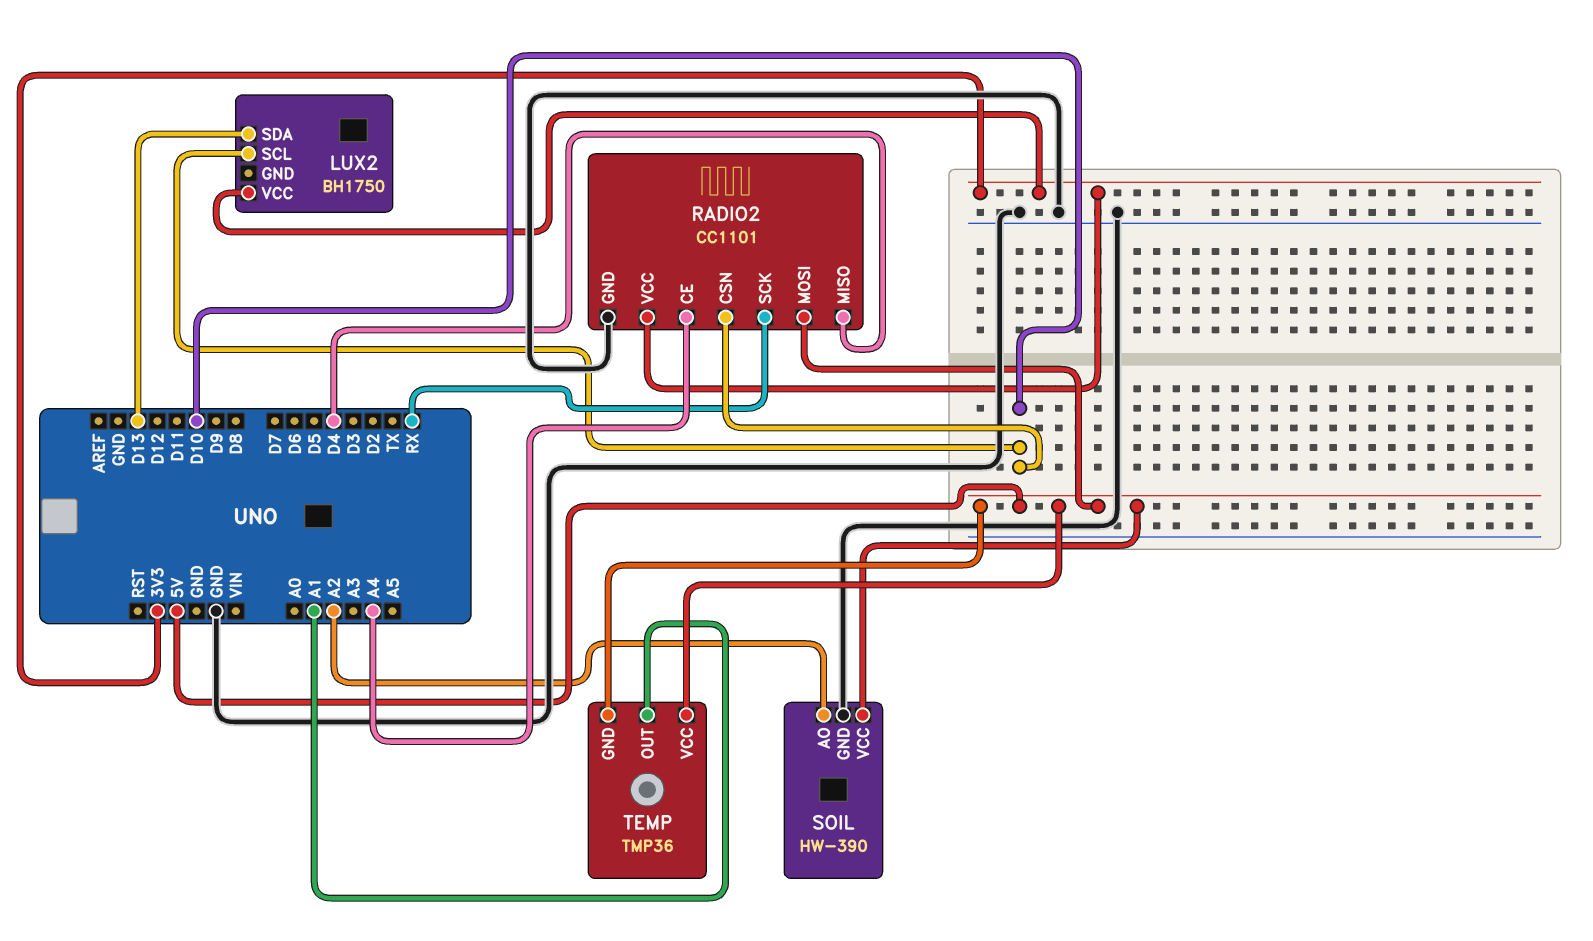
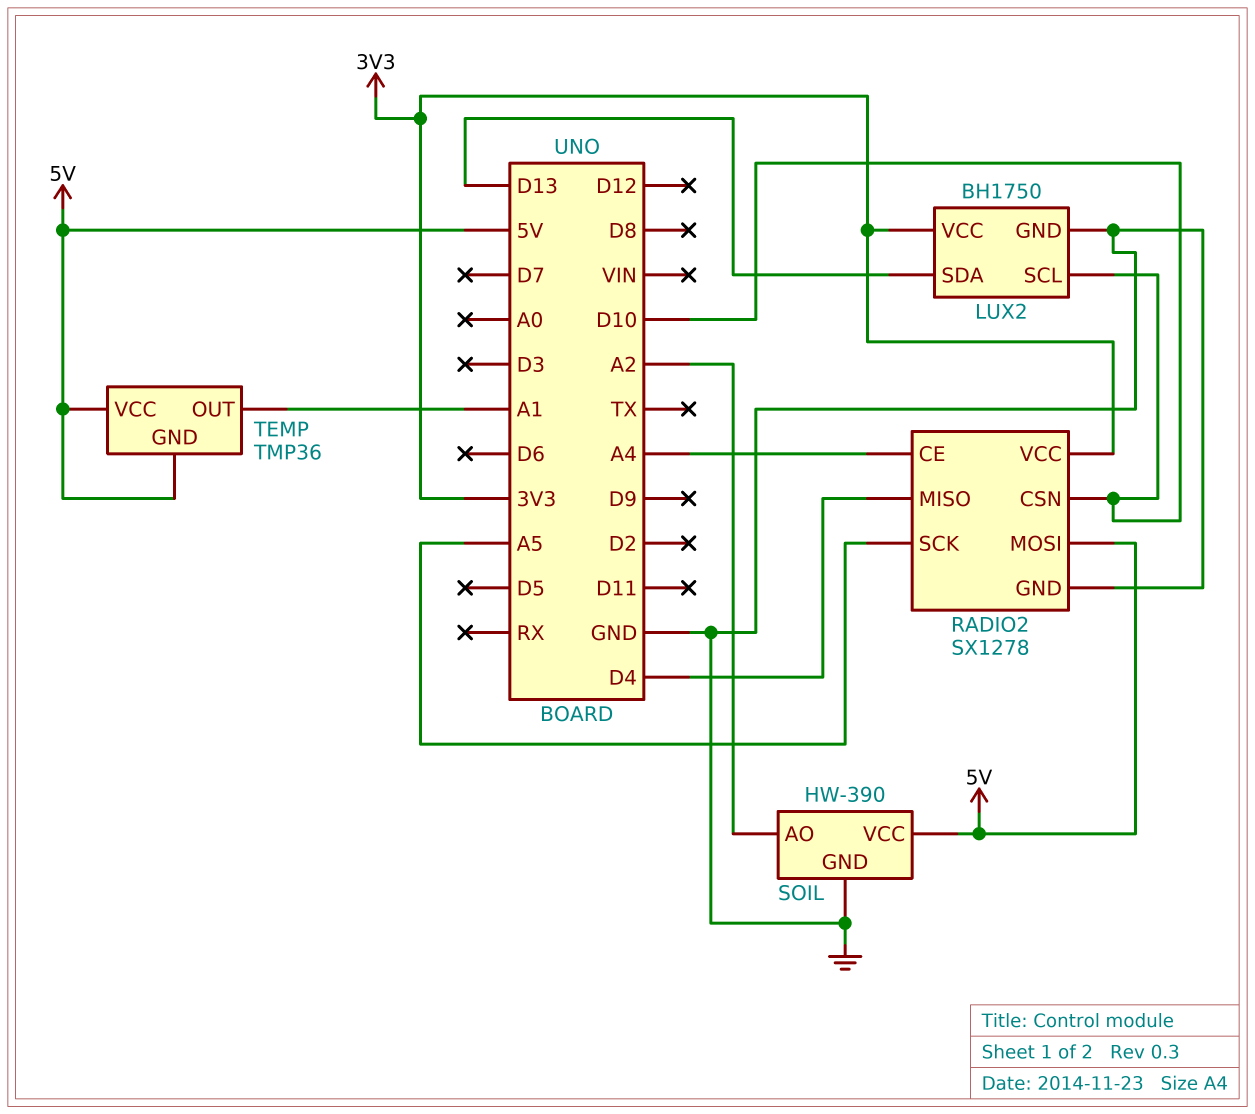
LUX2 pin GND: none -> GND
RADIO2: CC1101 -> SX1278
RADIO2 pin SCK: RX -> A5

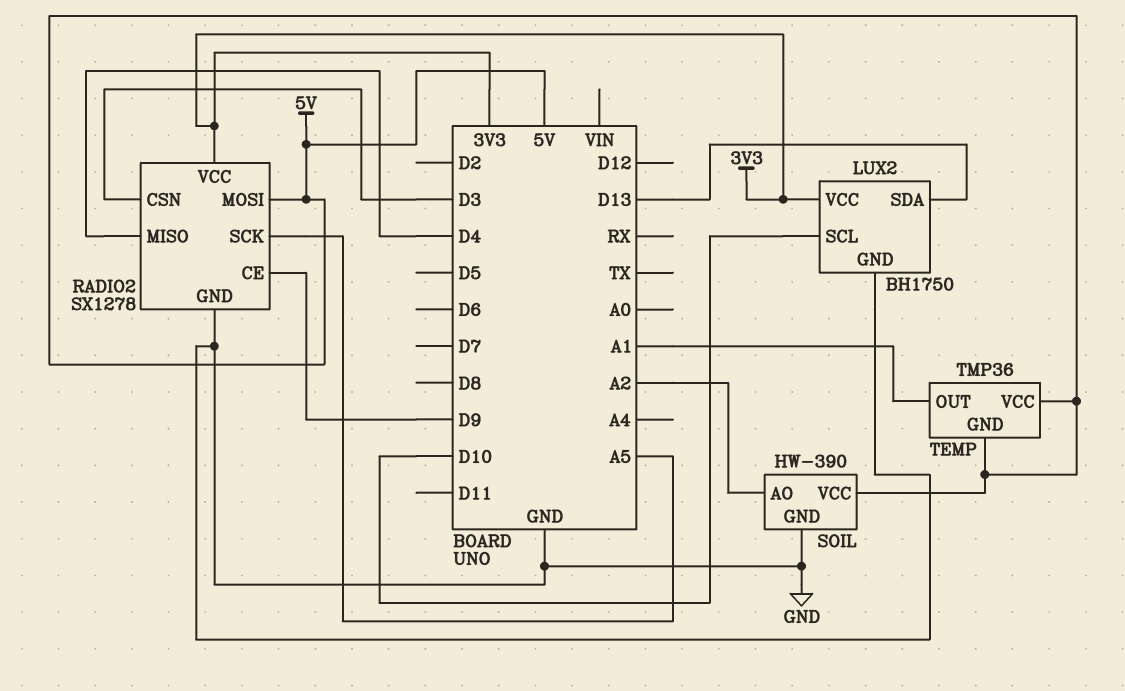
RADIO2 pin CE: A4 -> D9
RADIO2 pin CSN: D10 -> D3

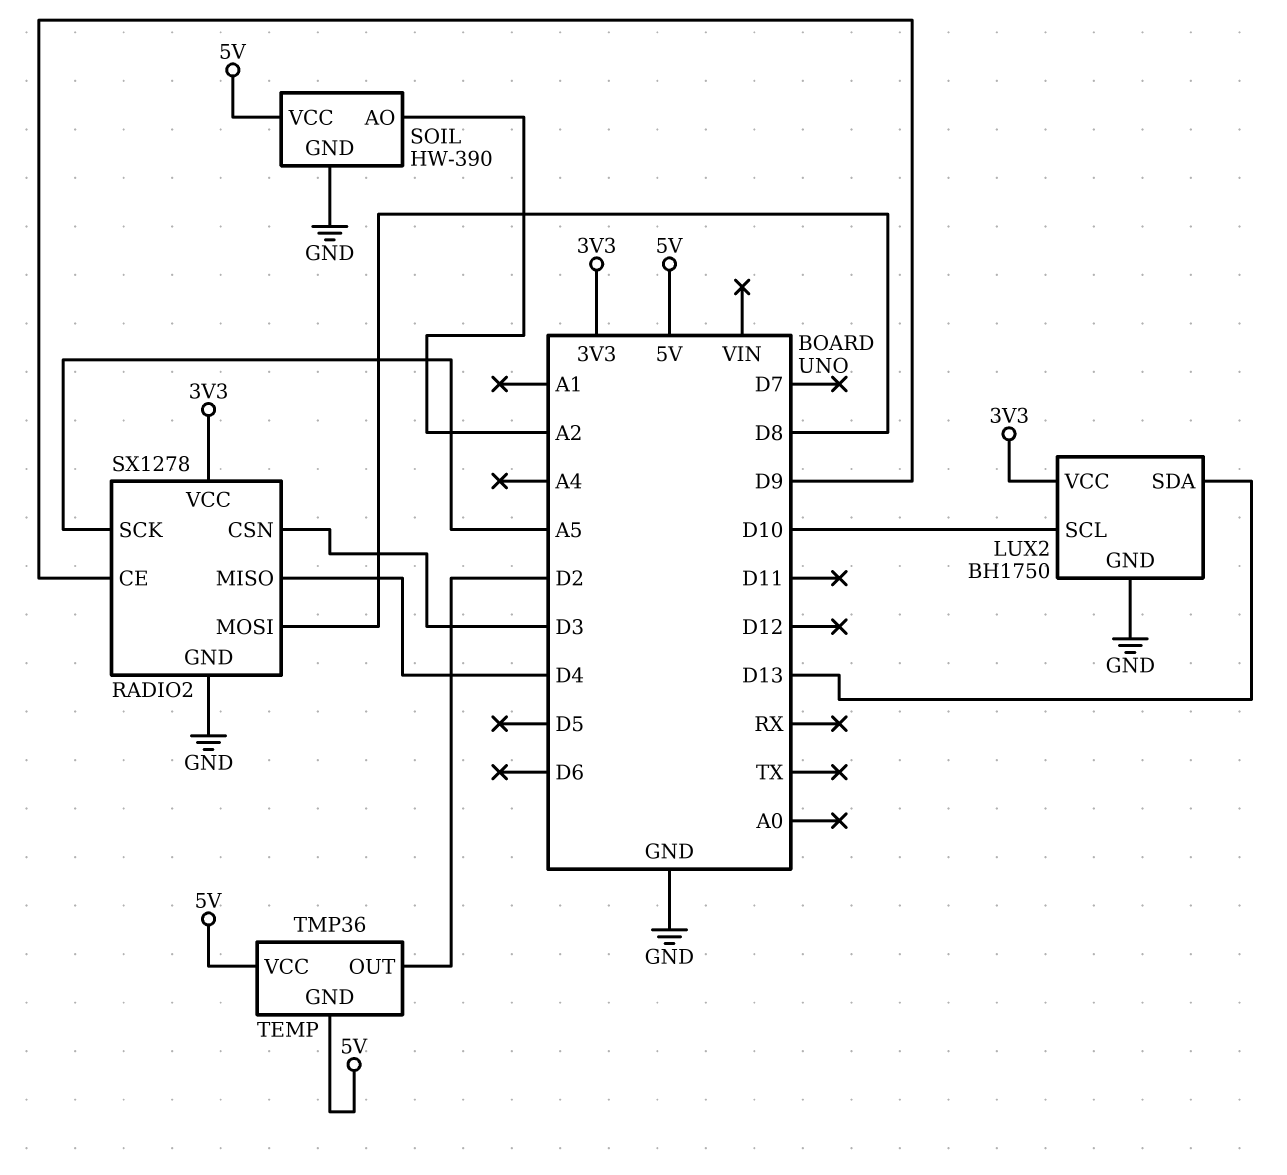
RADIO2 pin MOSI: 5V -> D8
TEMP pin OUT: A1 -> D2

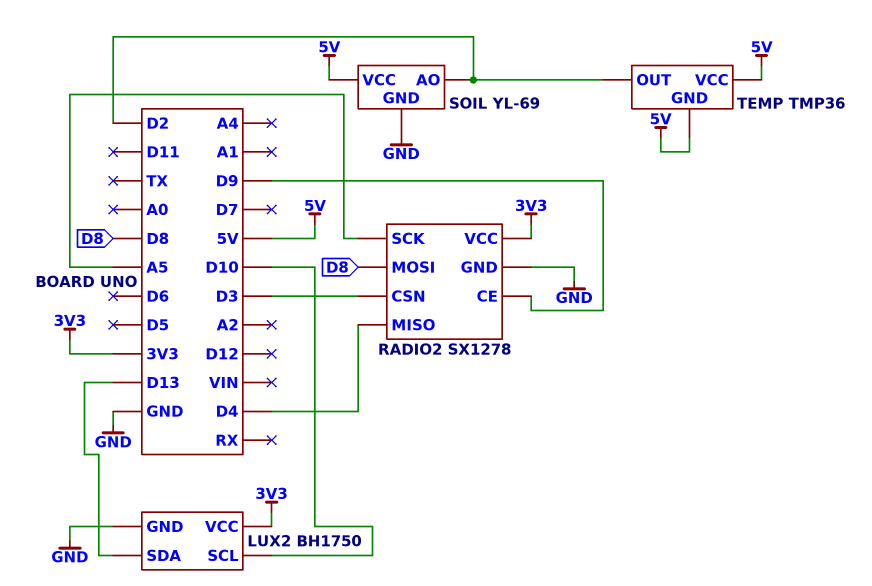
SOIL: HW-390 -> YL-69
SOIL pin AO: A2 -> D2

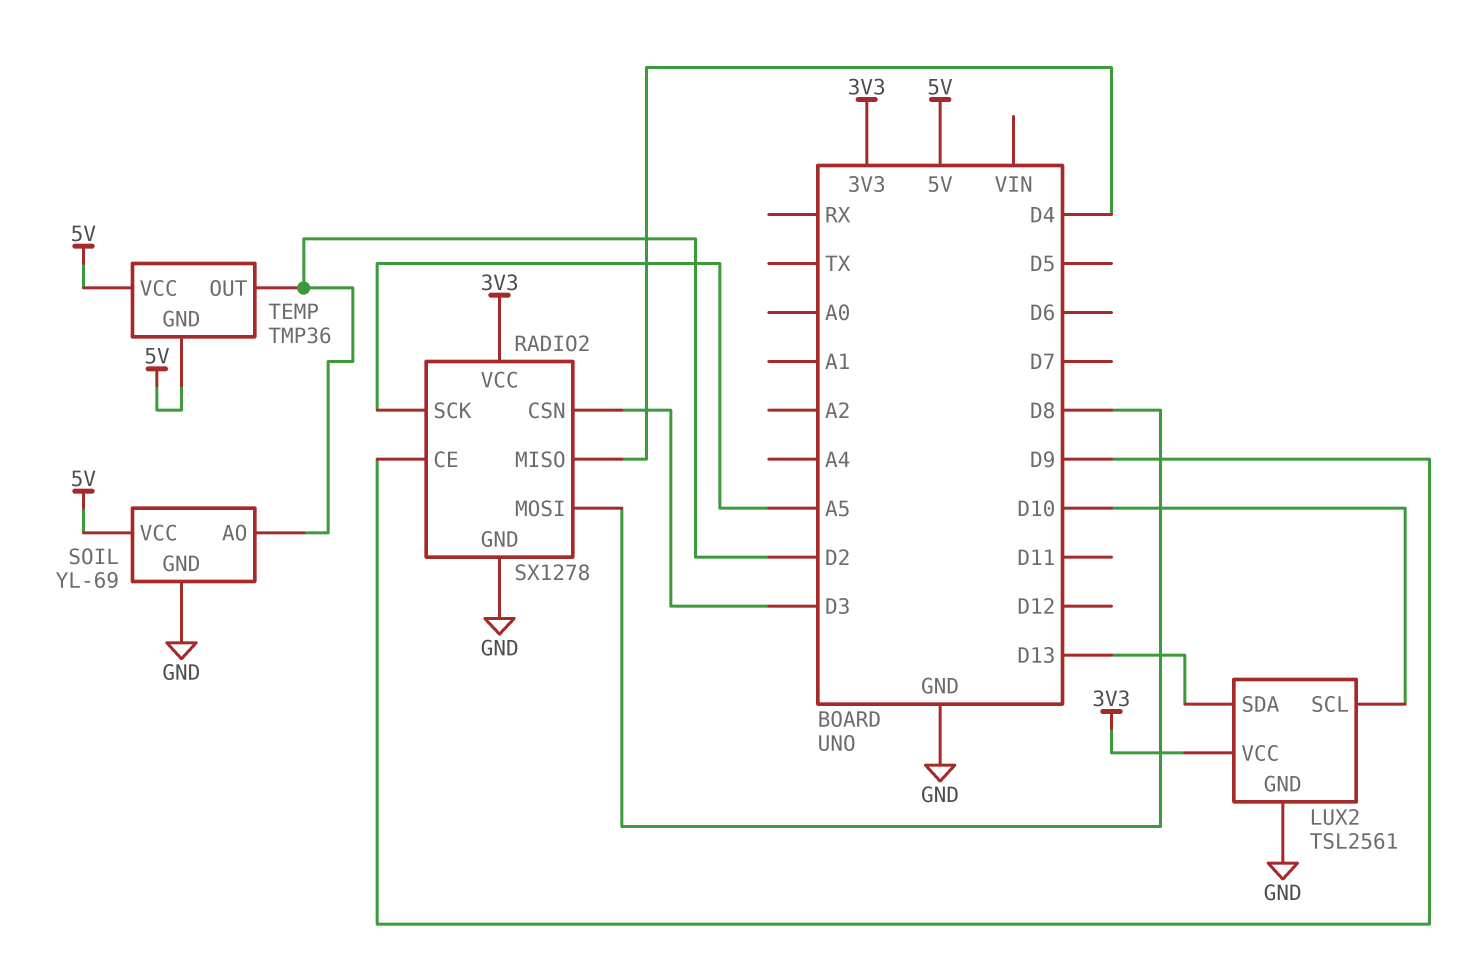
LUX2: BH1750 -> TSL2561

